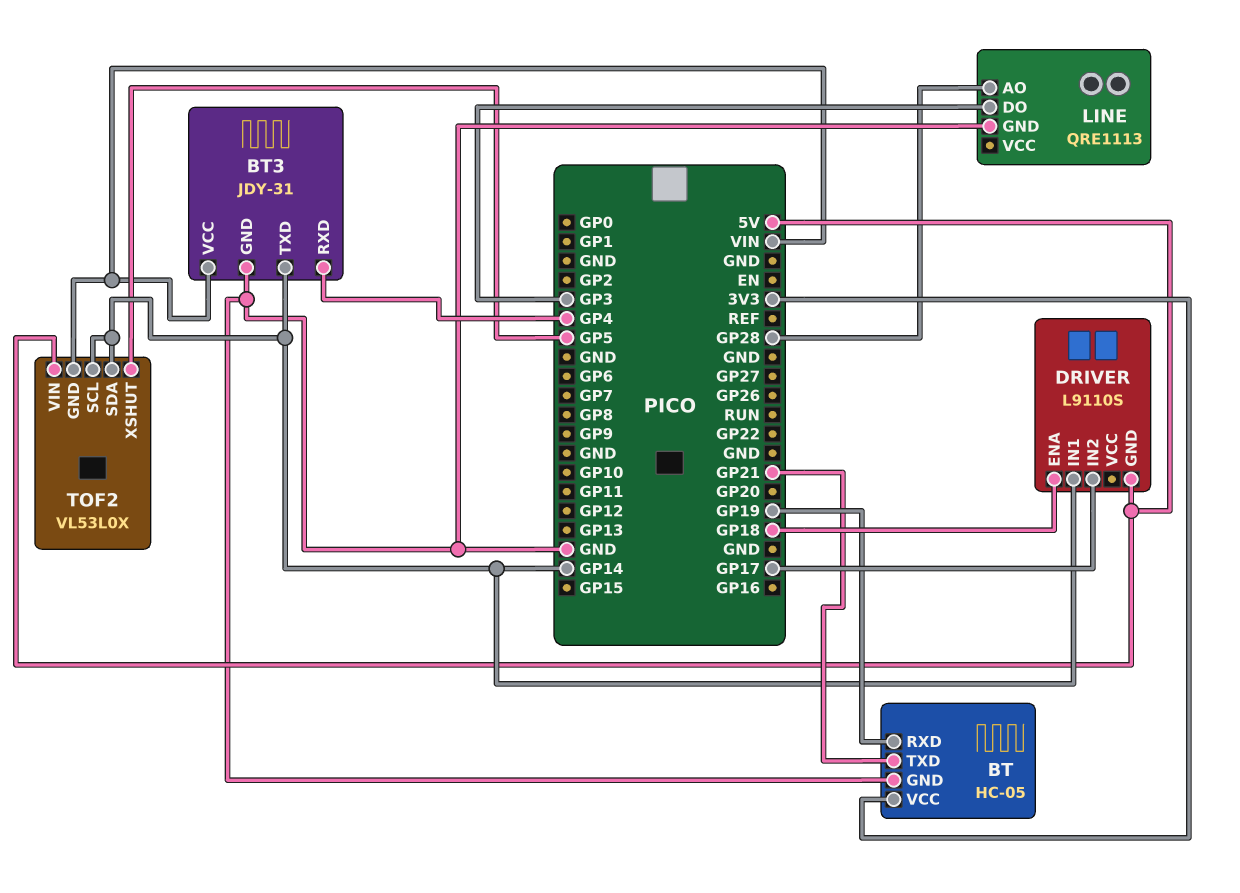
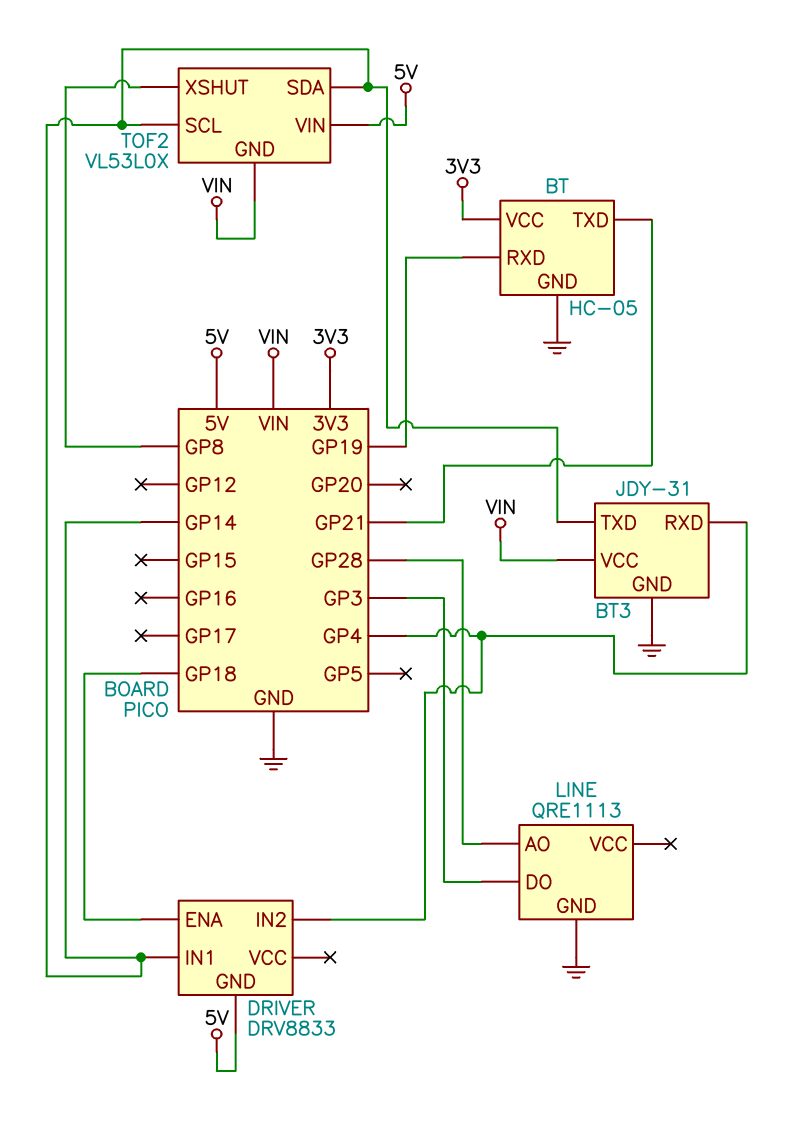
DRIVER: L9110S -> DRV8833
DRIVER pin IN2: GP17 -> GP4
TOF2 pin XSHUT: GP5 -> GP8

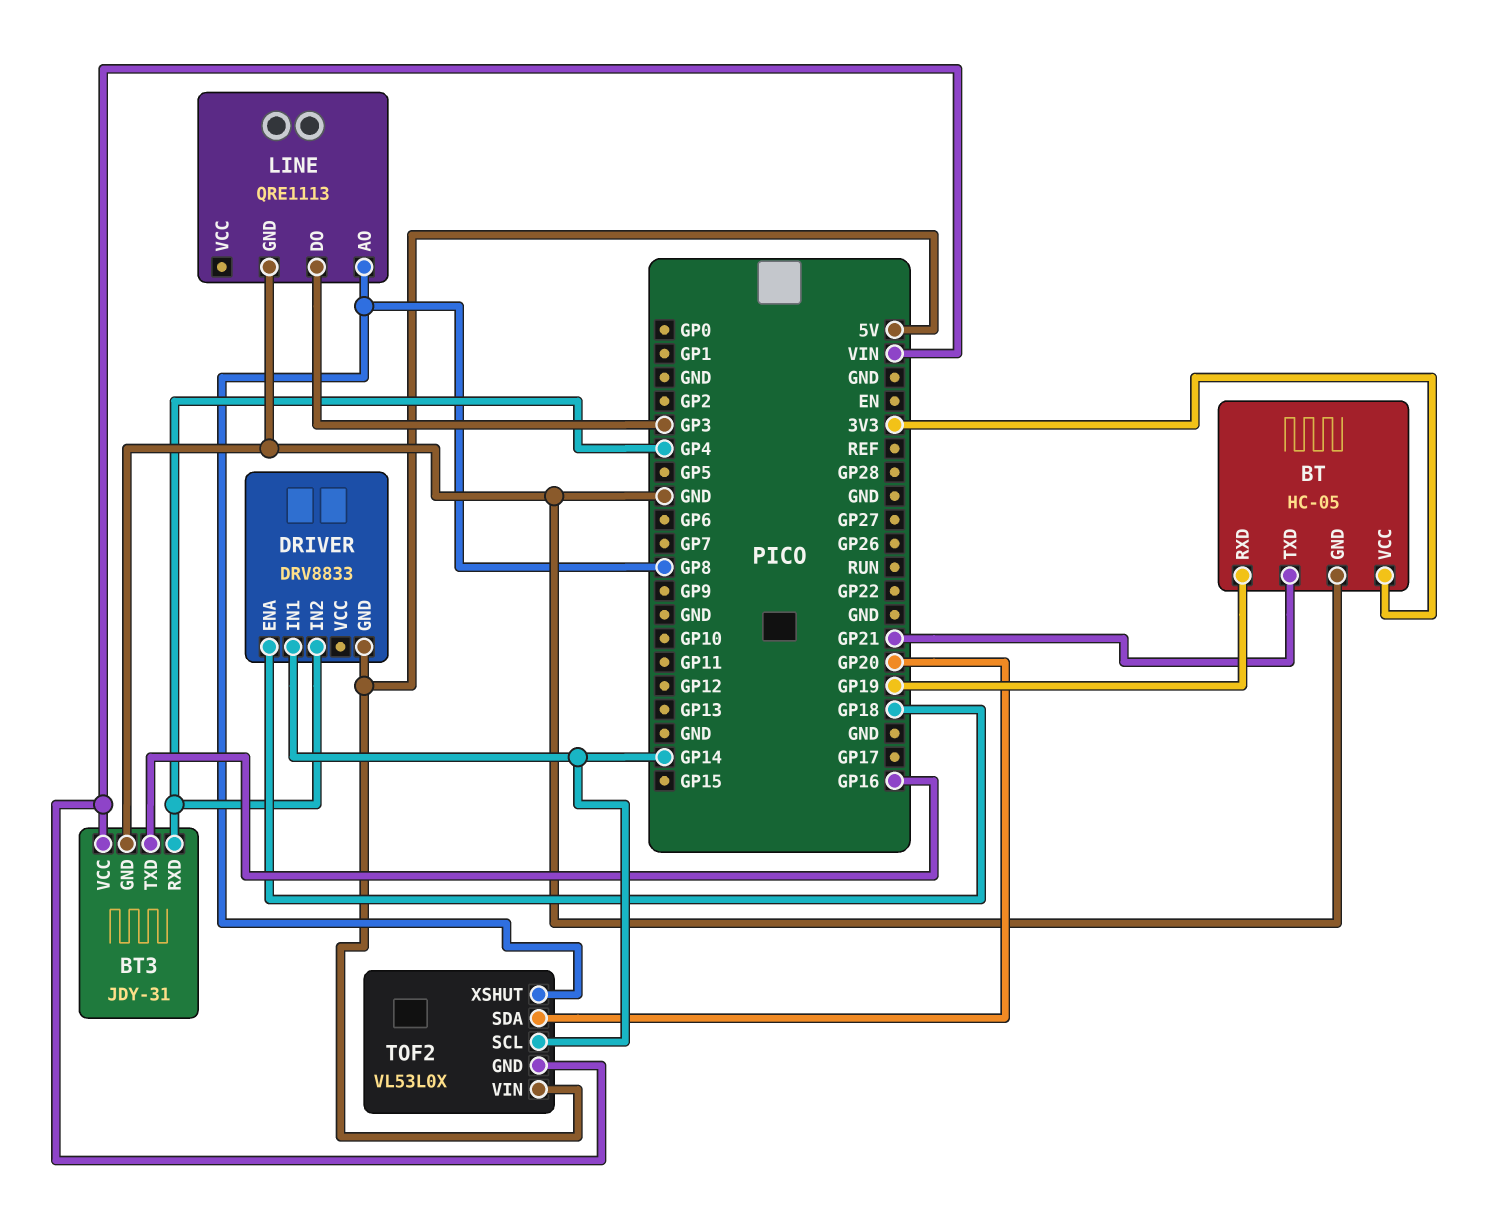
BT3 pin TXD: GP14 -> GP16
LINE pin AO: GP28 -> GP8
TOF2 pin SDA: GP14 -> GP20

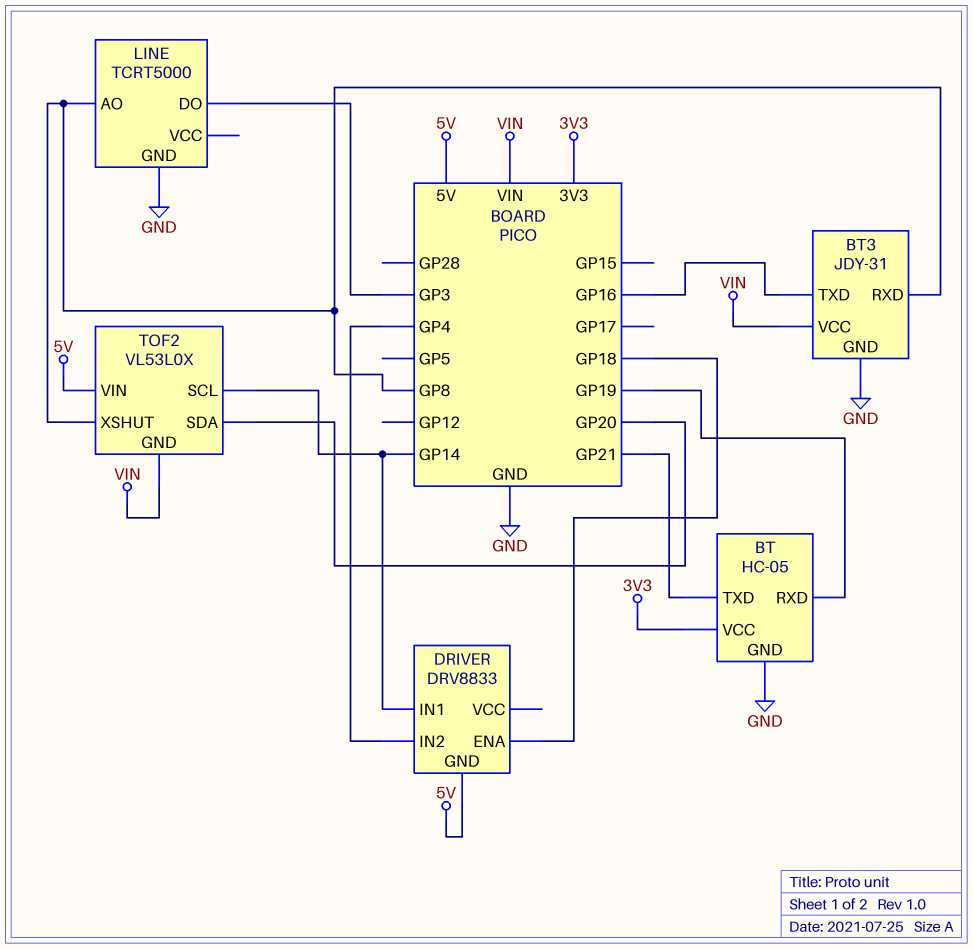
BT3 pin RXD: GP4 -> GP8
LINE: QRE1113 -> TCRT5000

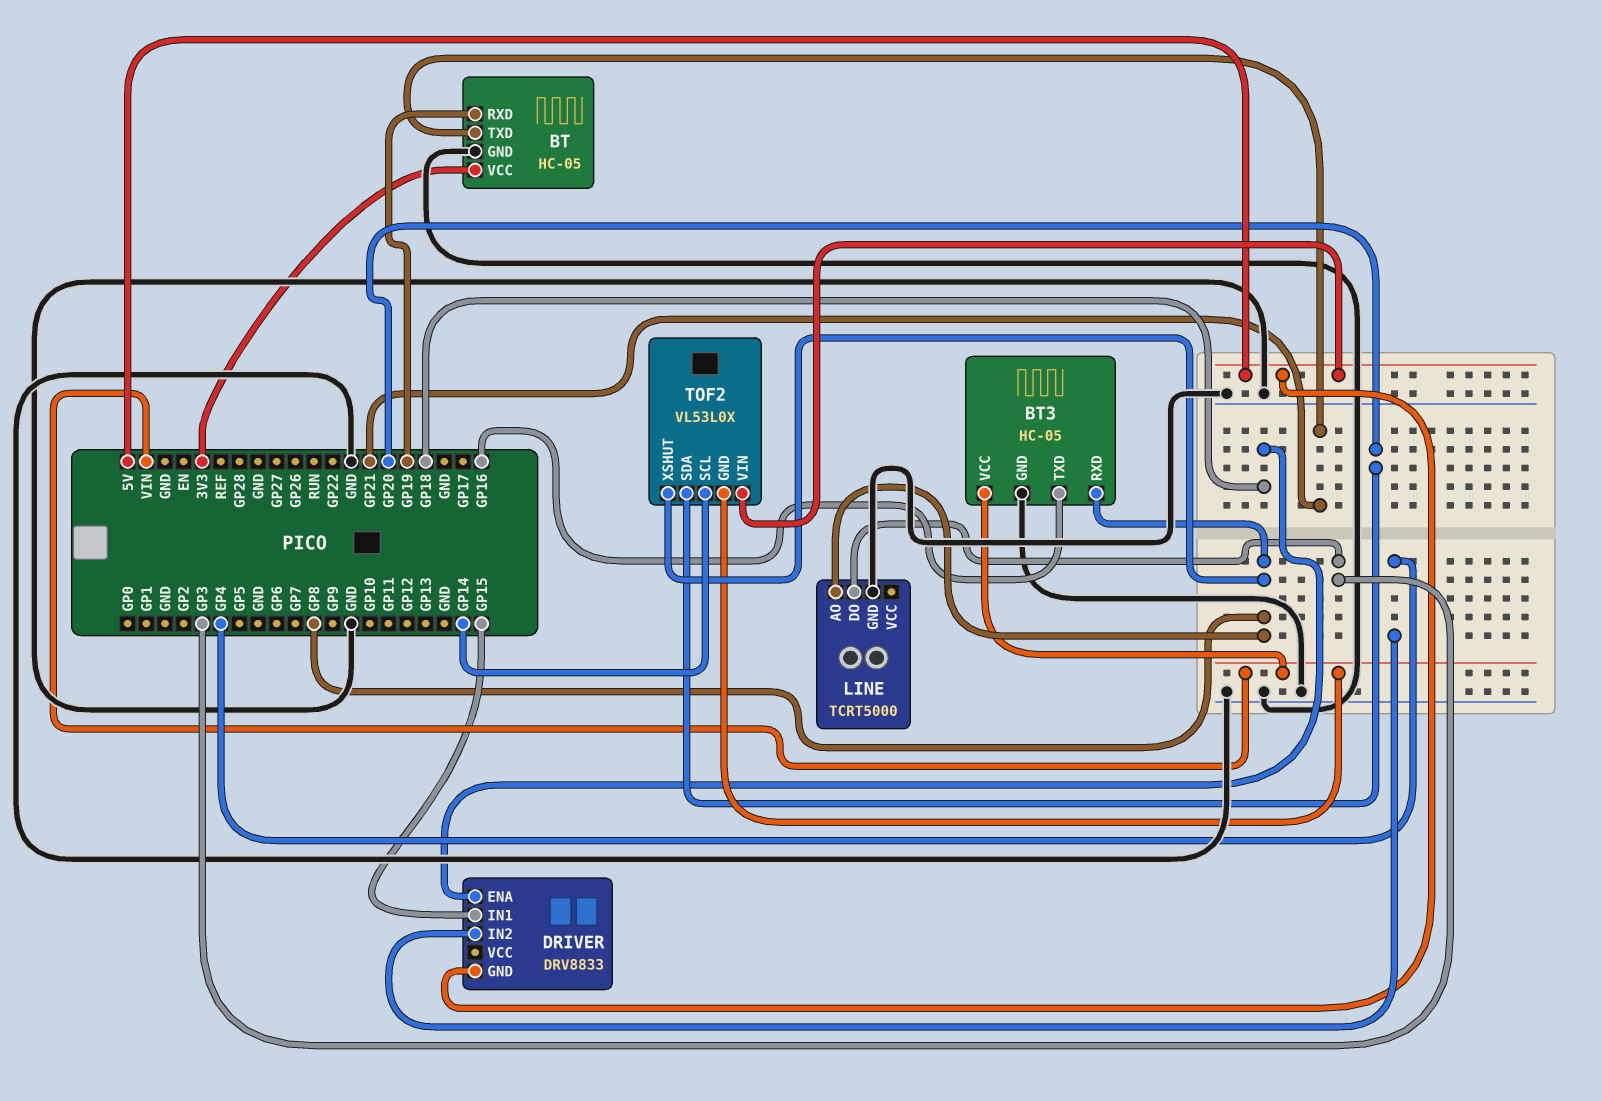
BT3: JDY-31 -> HC-05
DRIVER pin IN1: GP14 -> GP15

